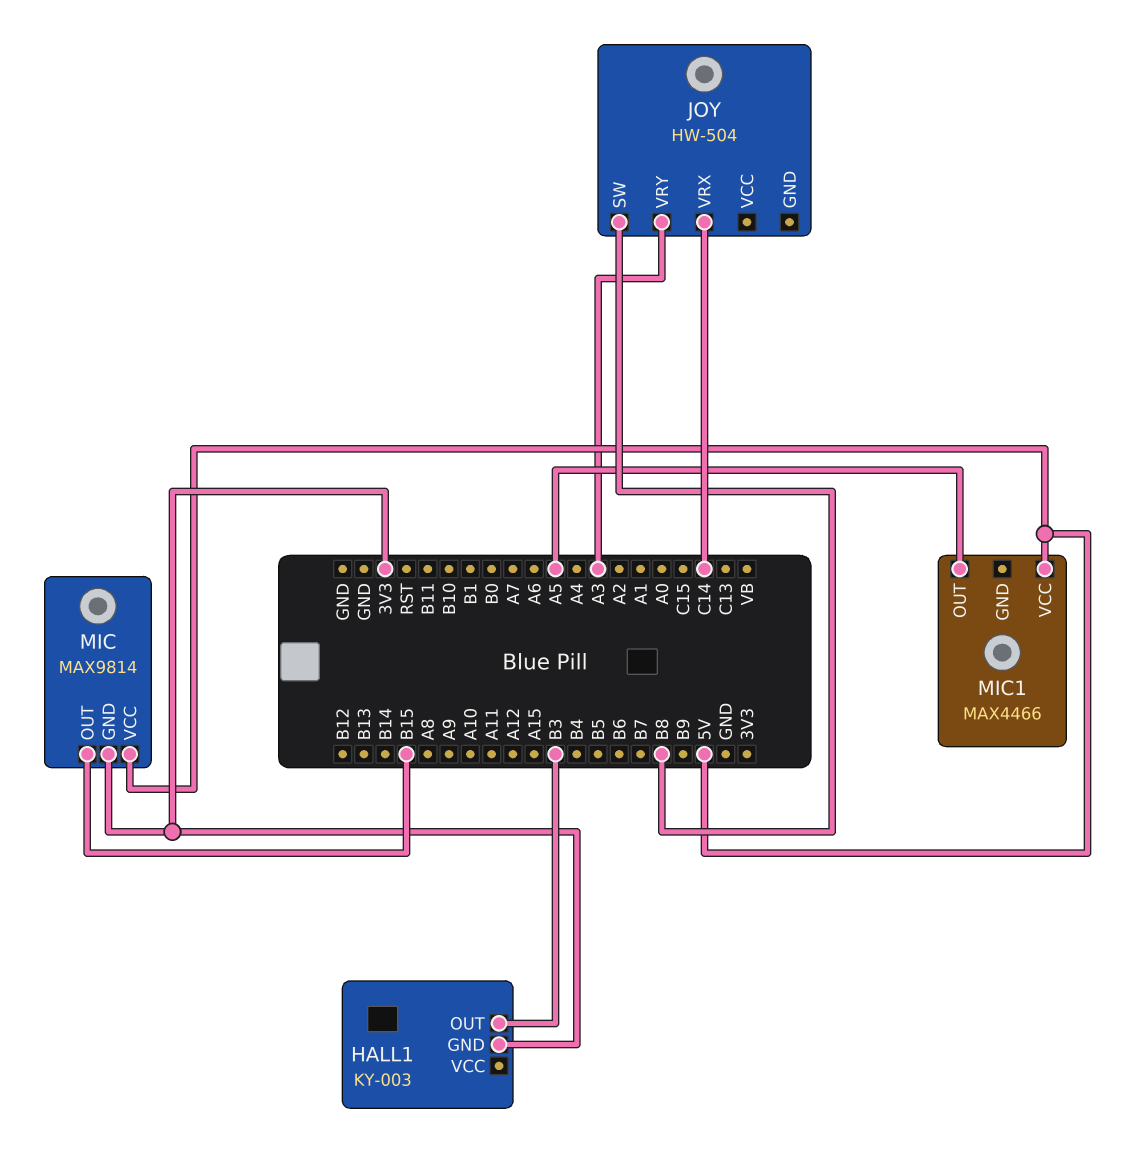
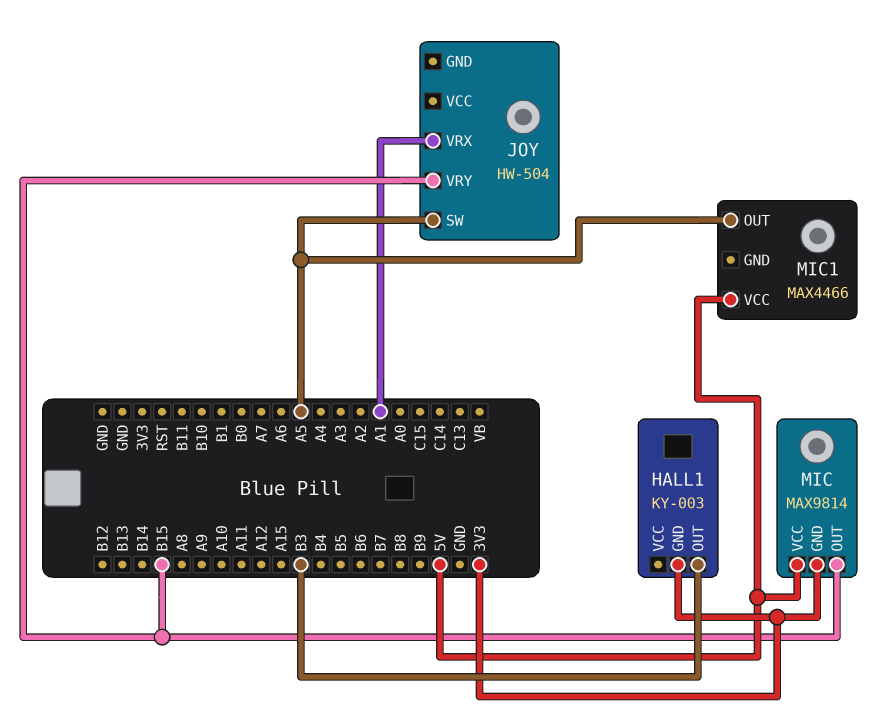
JOY pin SW: B8 -> A5
JOY pin VRX: C14 -> A1
JOY pin VRY: A3 -> B15

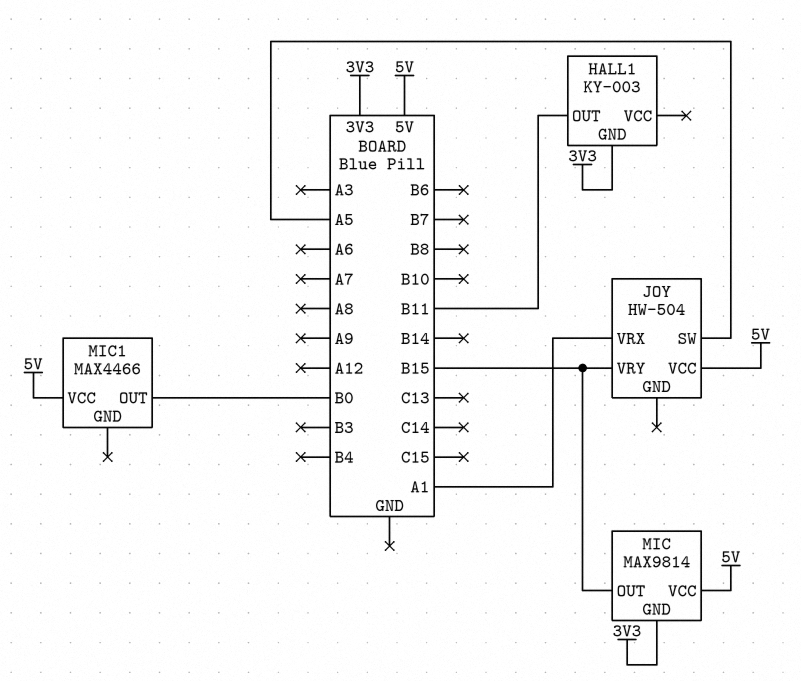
HALL1 pin OUT: B3 -> B11
JOY pin VCC: none -> 5V
MIC1 pin OUT: A5 -> B0

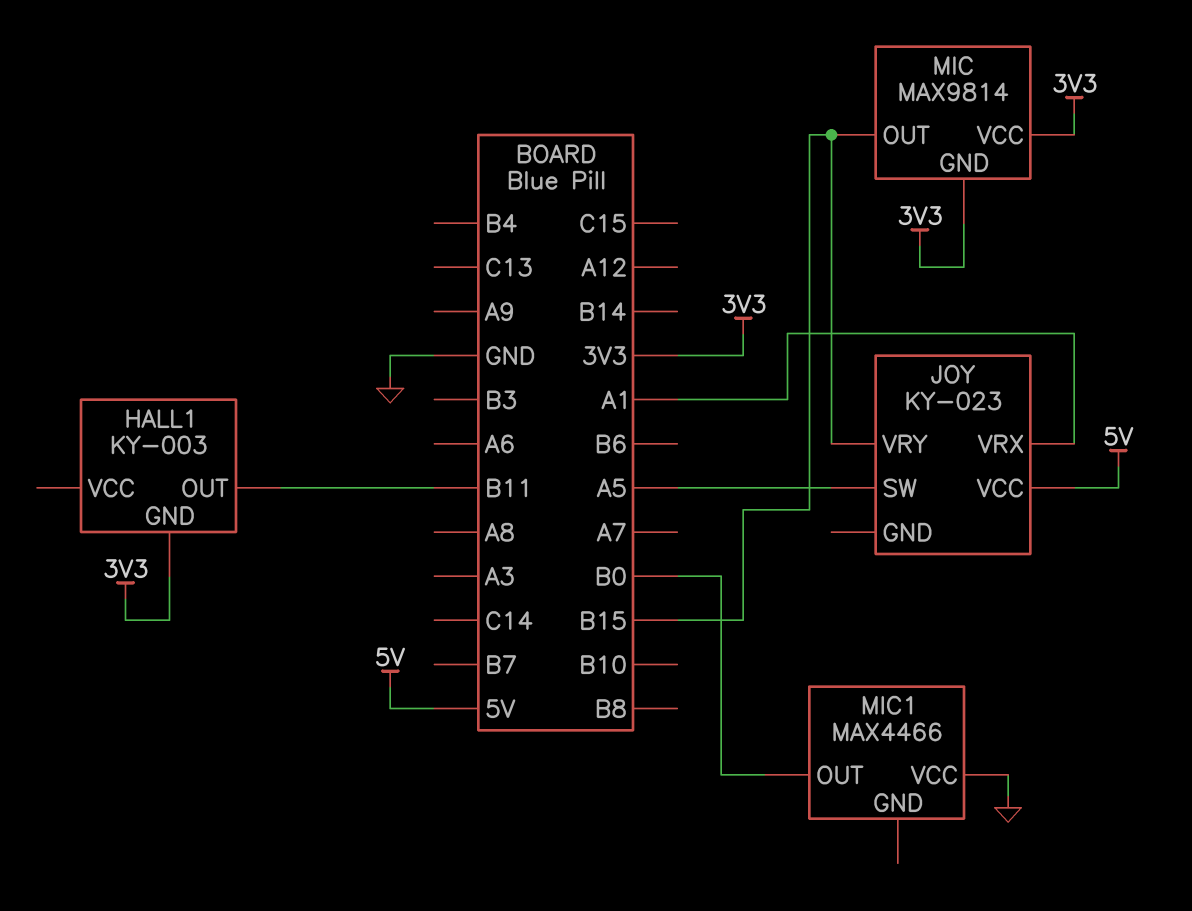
JOY: HW-504 -> KY-023
MIC pin VCC: 5V -> 3V3
MIC1 pin VCC: 5V -> GND

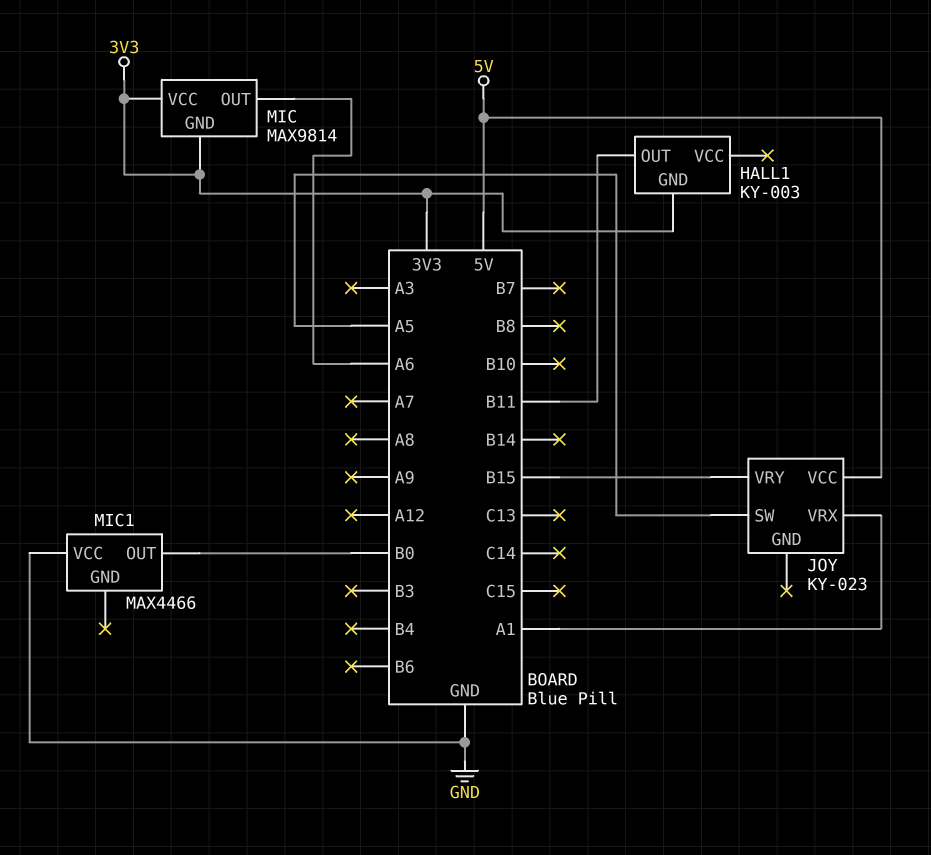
MIC pin OUT: B15 -> A6

